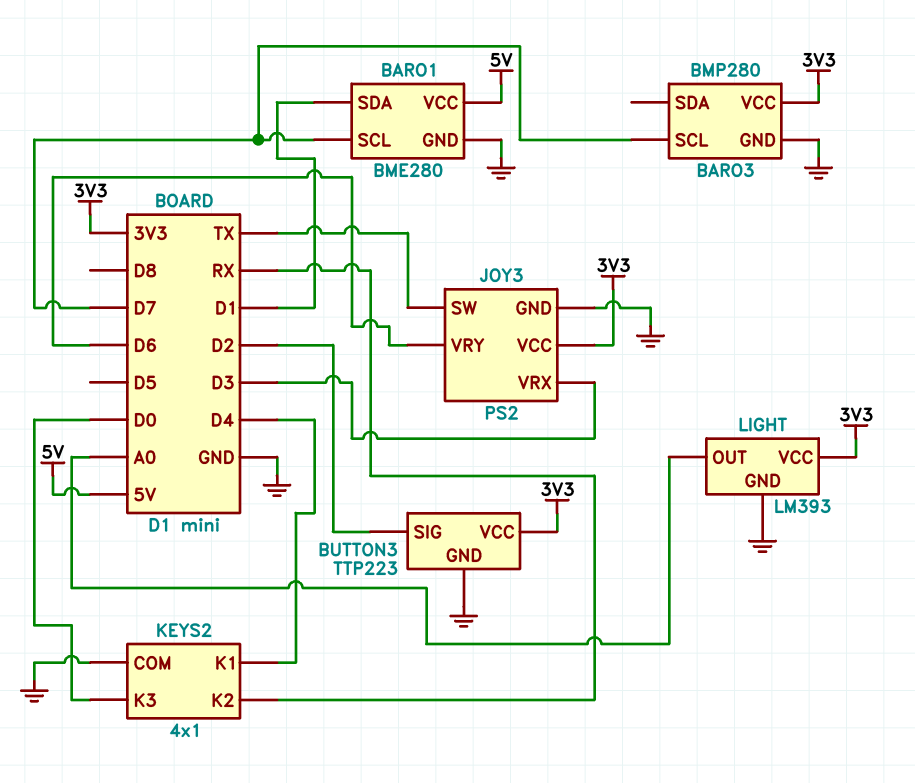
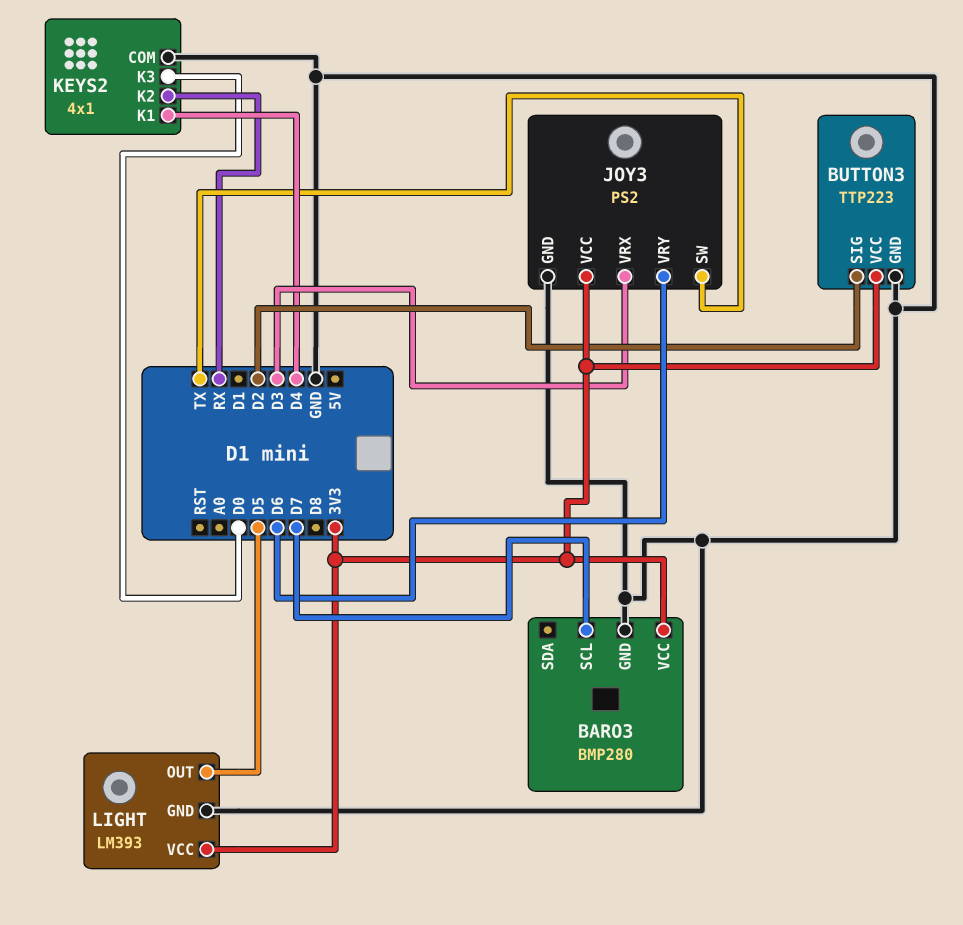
BARO1: BME280 -> none
BARO1 pin GND: GND -> none
BARO1 pin SCL: D7 -> none
BARO1 pin SDA: D1 -> none
BARO1 pin VCC: 5V -> none
LIGHT pin OUT: A0 -> D5

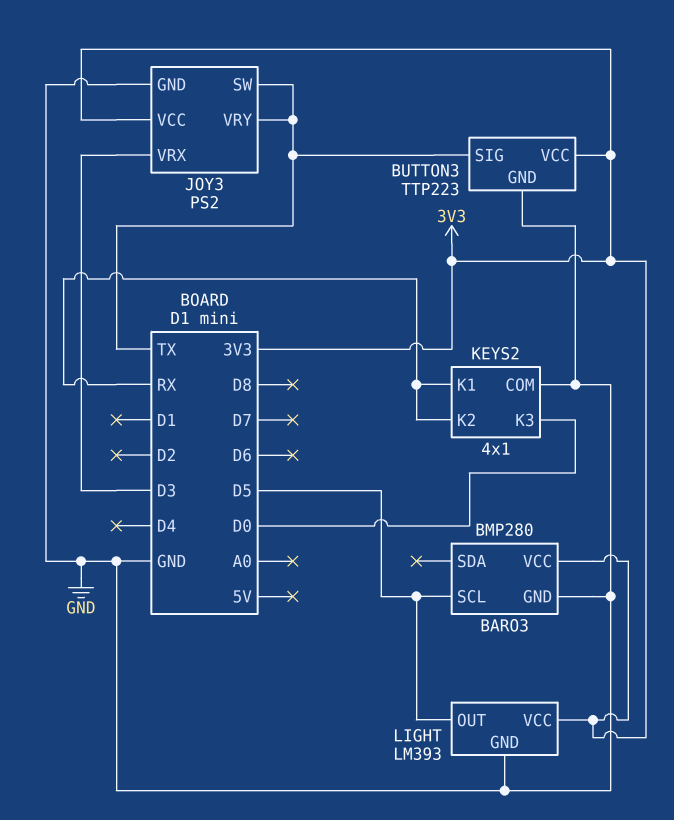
BARO3 pin SCL: D7 -> D5
BUTTON3 pin SIG: D2 -> TX
JOY3 pin VRY: D6 -> TX
KEYS2 pin K1: D4 -> RX

